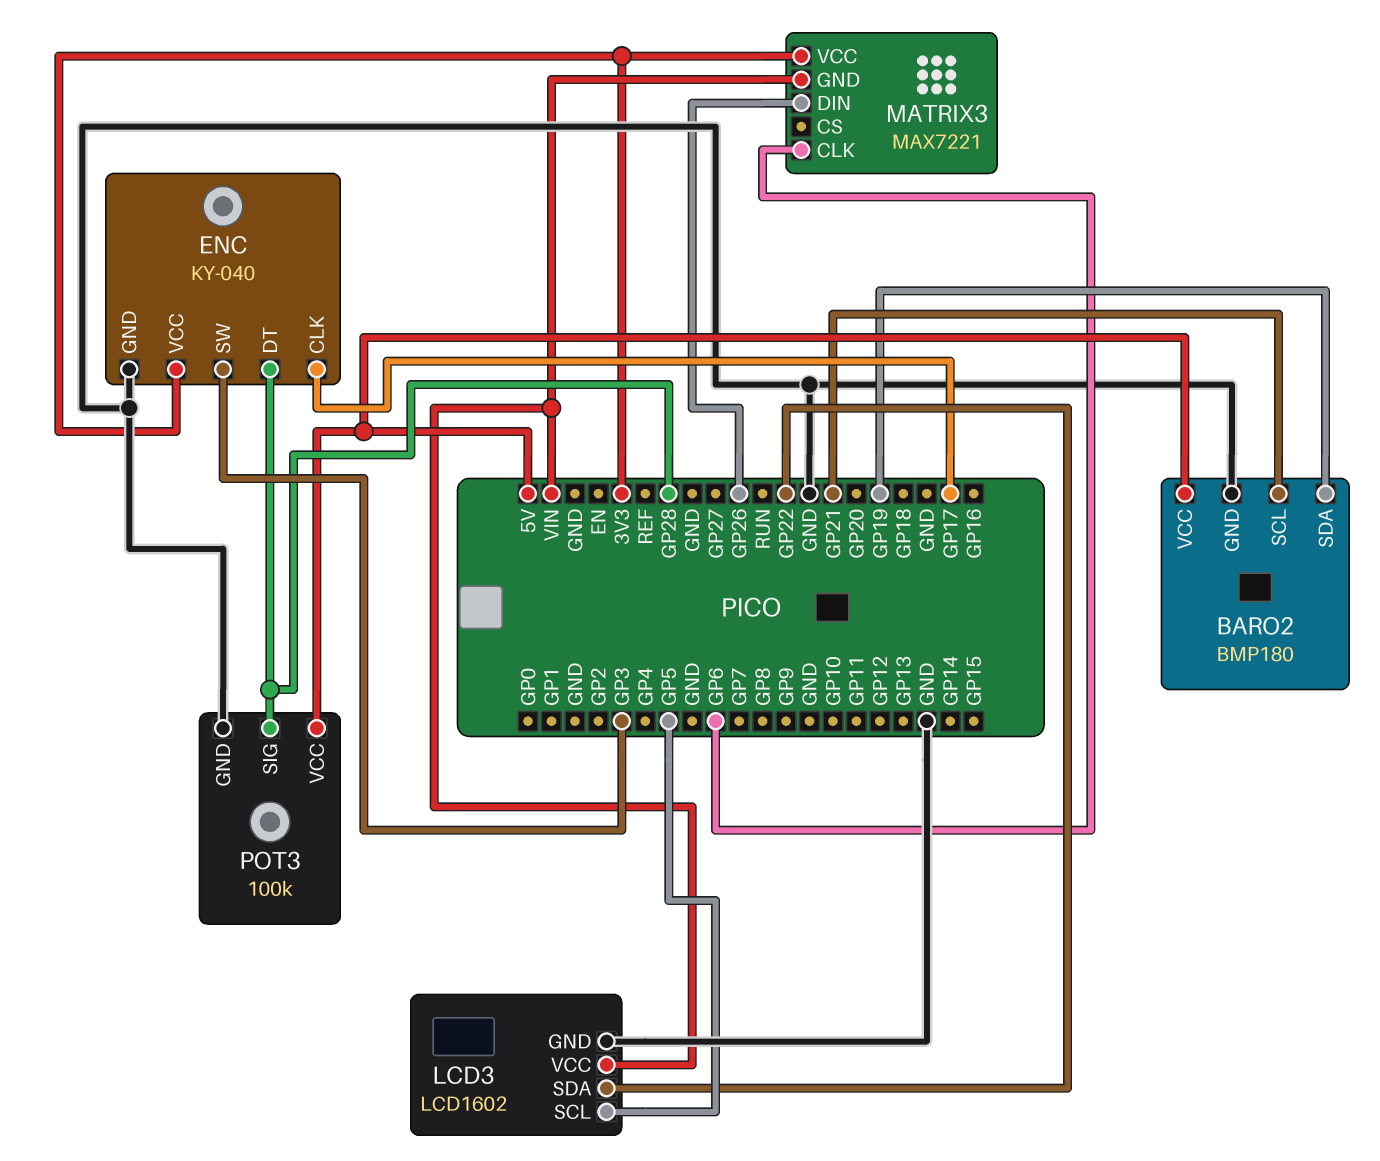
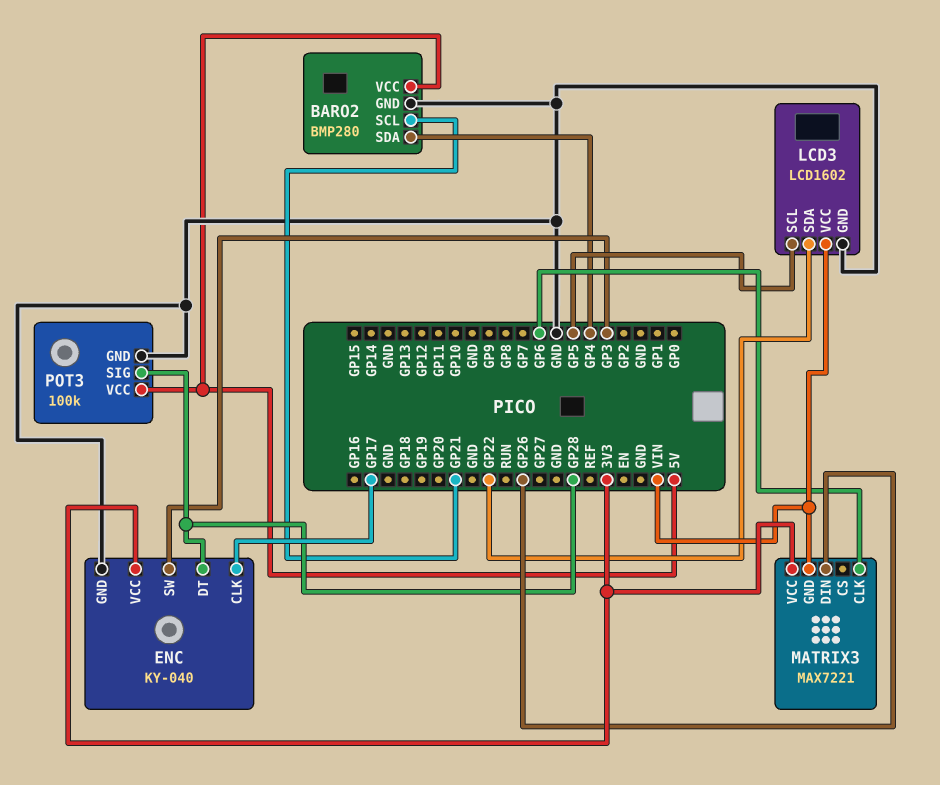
BARO2: BMP180 -> BMP280
BARO2 pin SDA: GP19 -> GP4

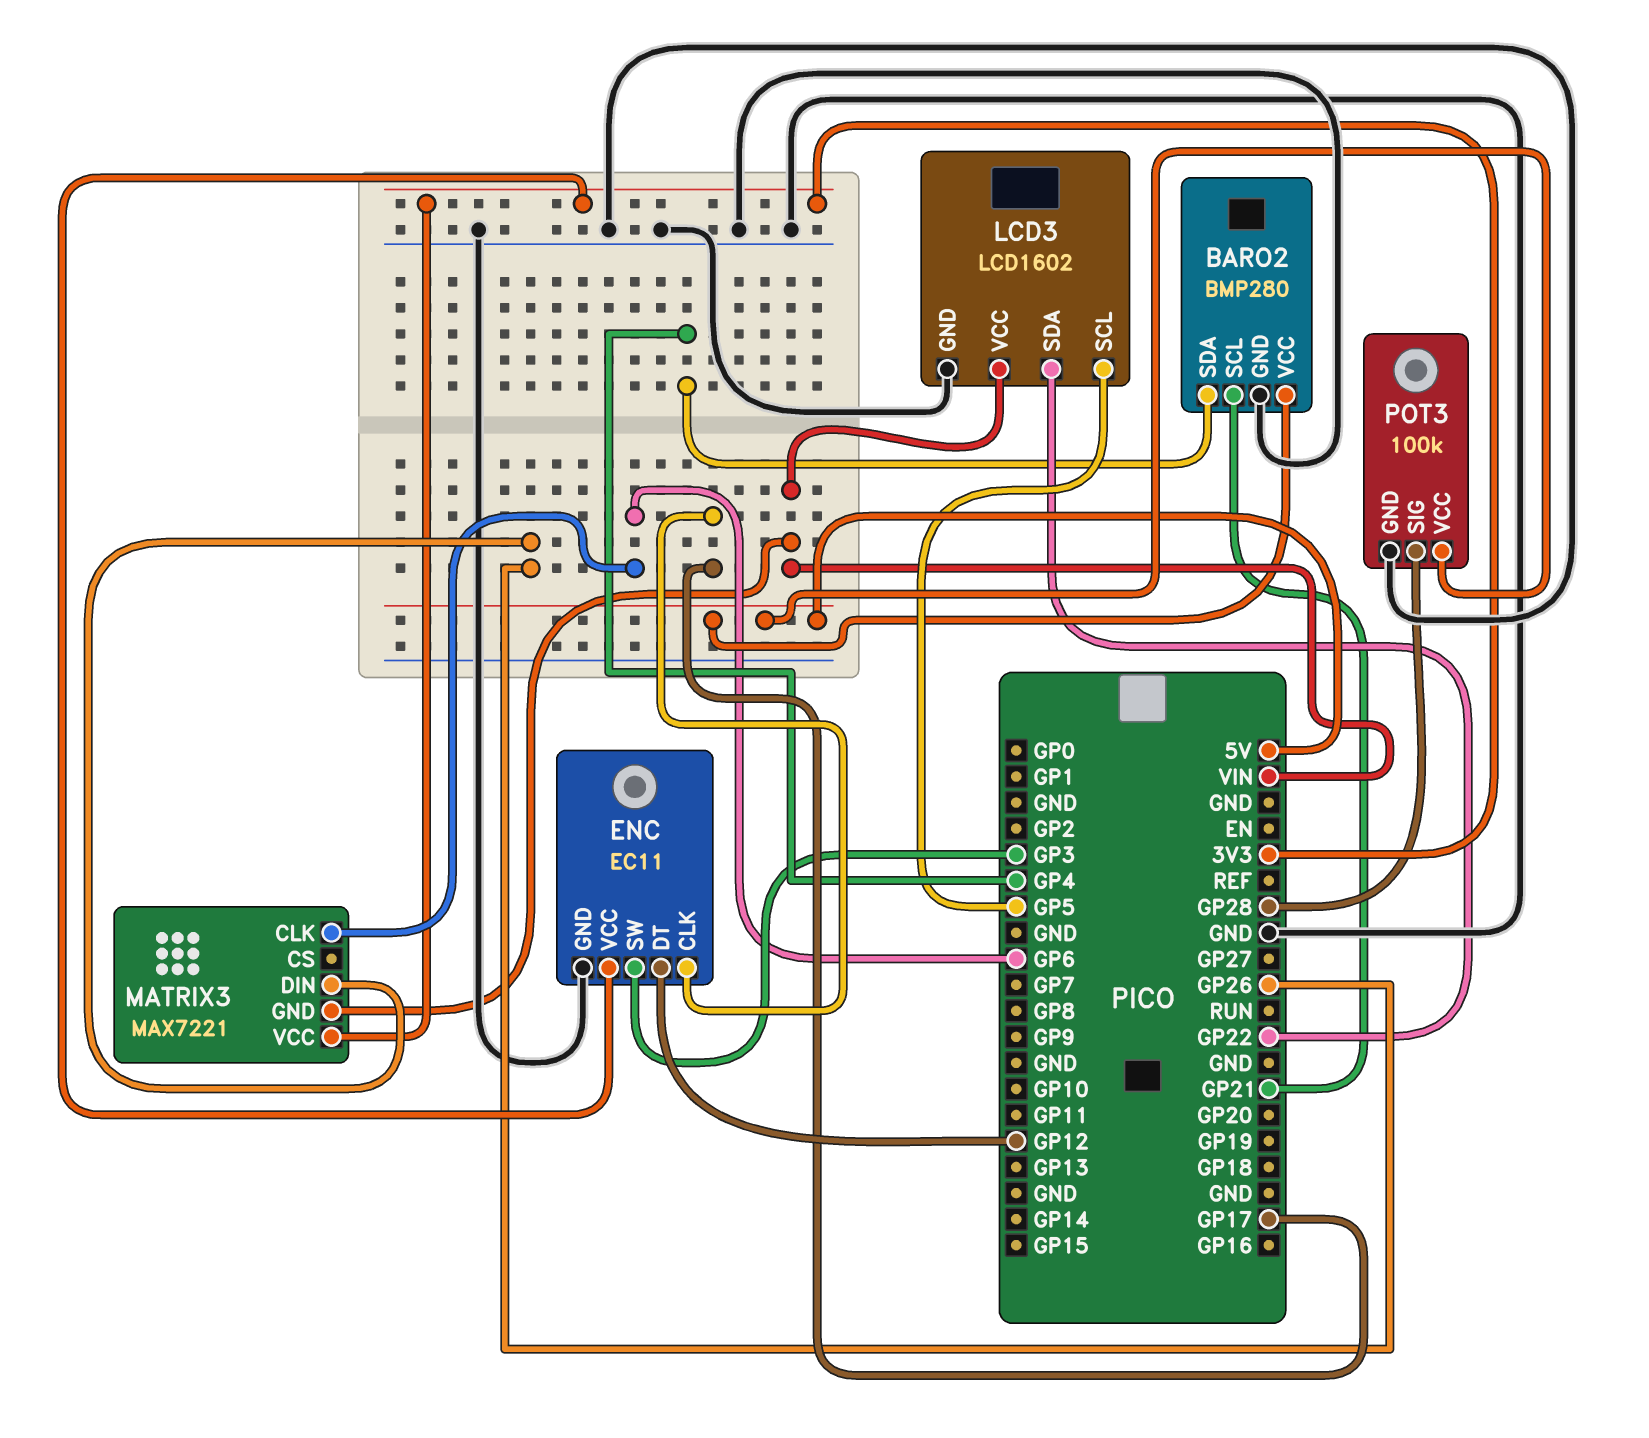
ENC: KY-040 -> EC11
ENC pin DT: GP28 -> GP12

